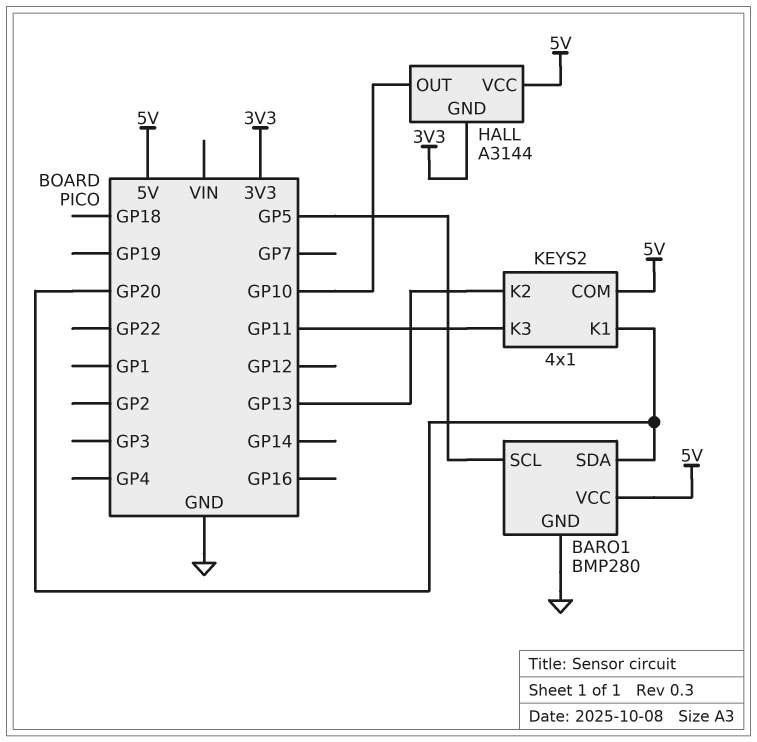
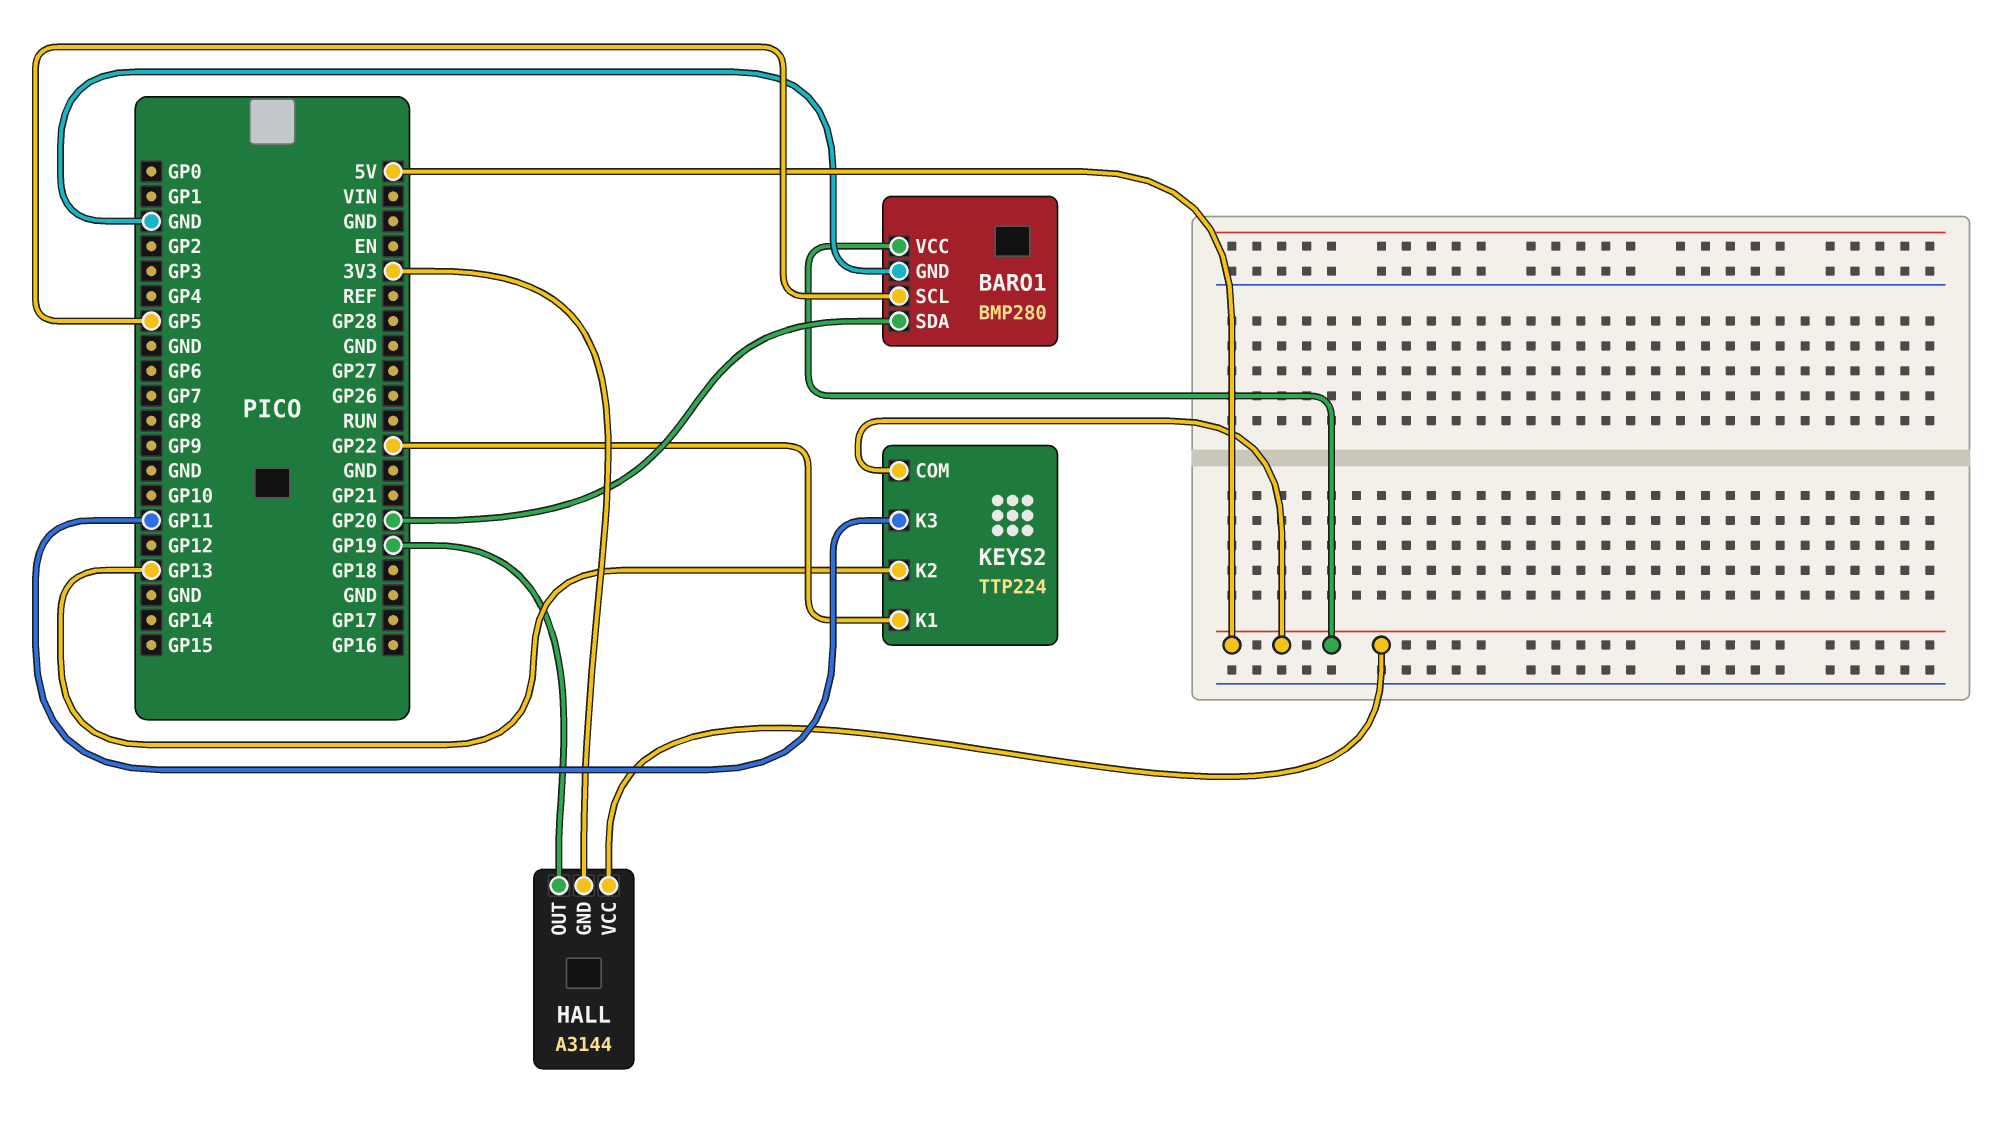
HALL pin OUT: GP10 -> GP19
KEYS2: 4x1 -> TTP224
KEYS2 pin K1: GP20 -> GP22

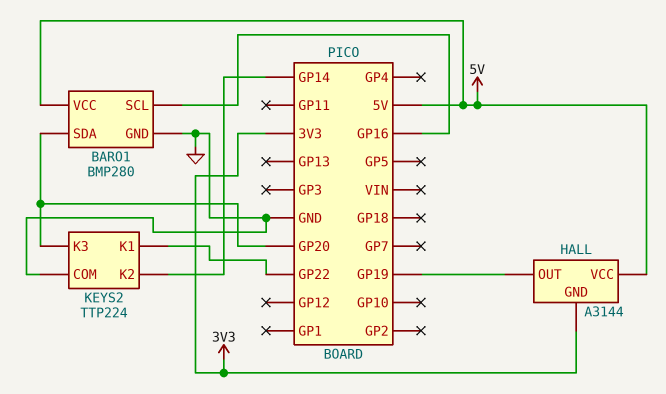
BARO1 pin SCL: GP5 -> GP16
KEYS2 pin COM: 5V -> GND
KEYS2 pin K2: GP13 -> GP14
KEYS2 pin K3: GP11 -> GP20

